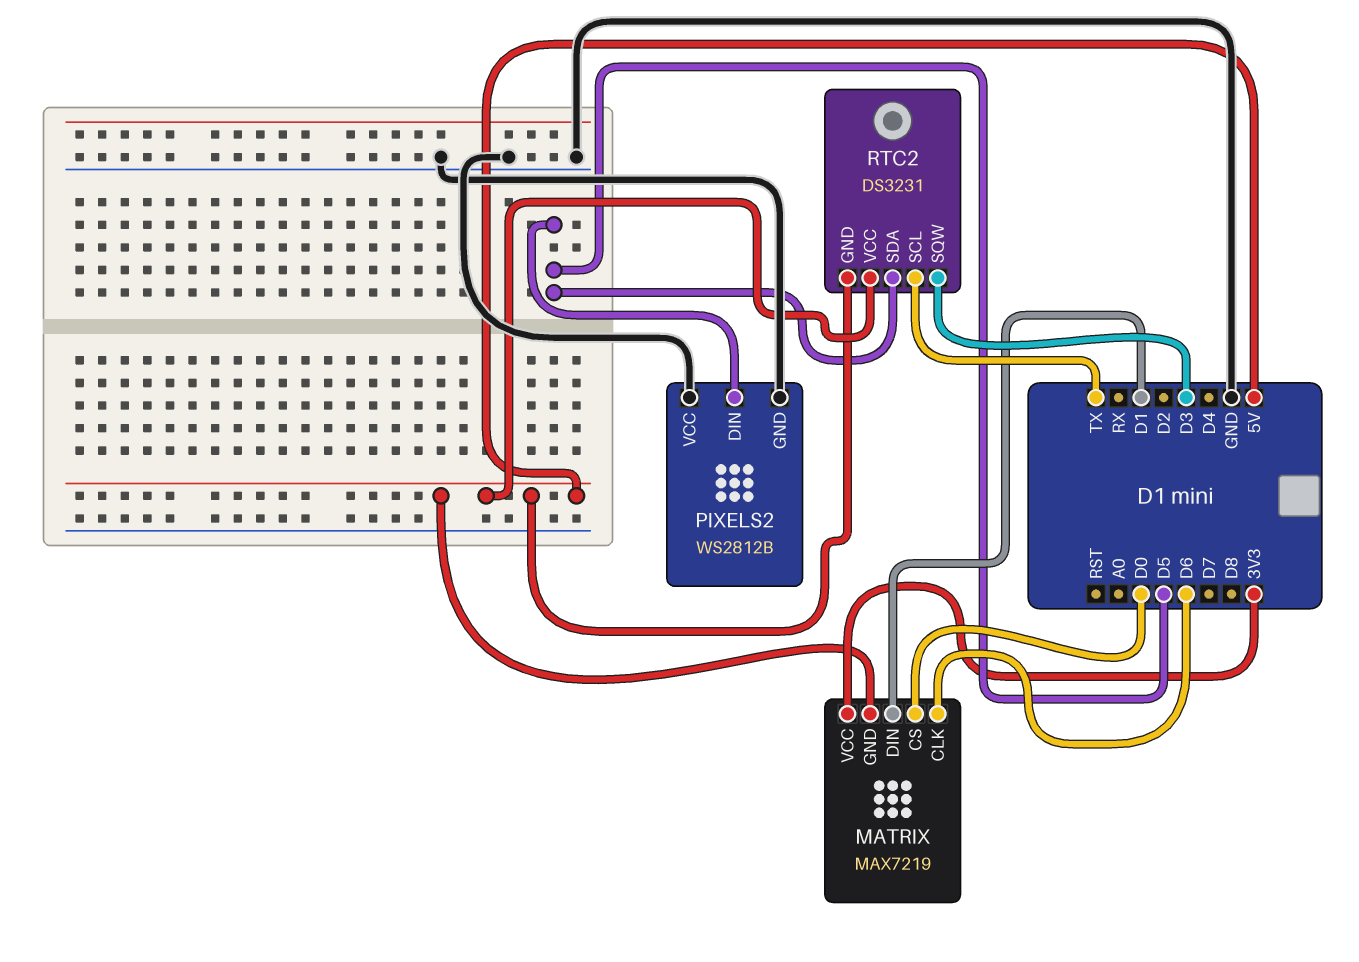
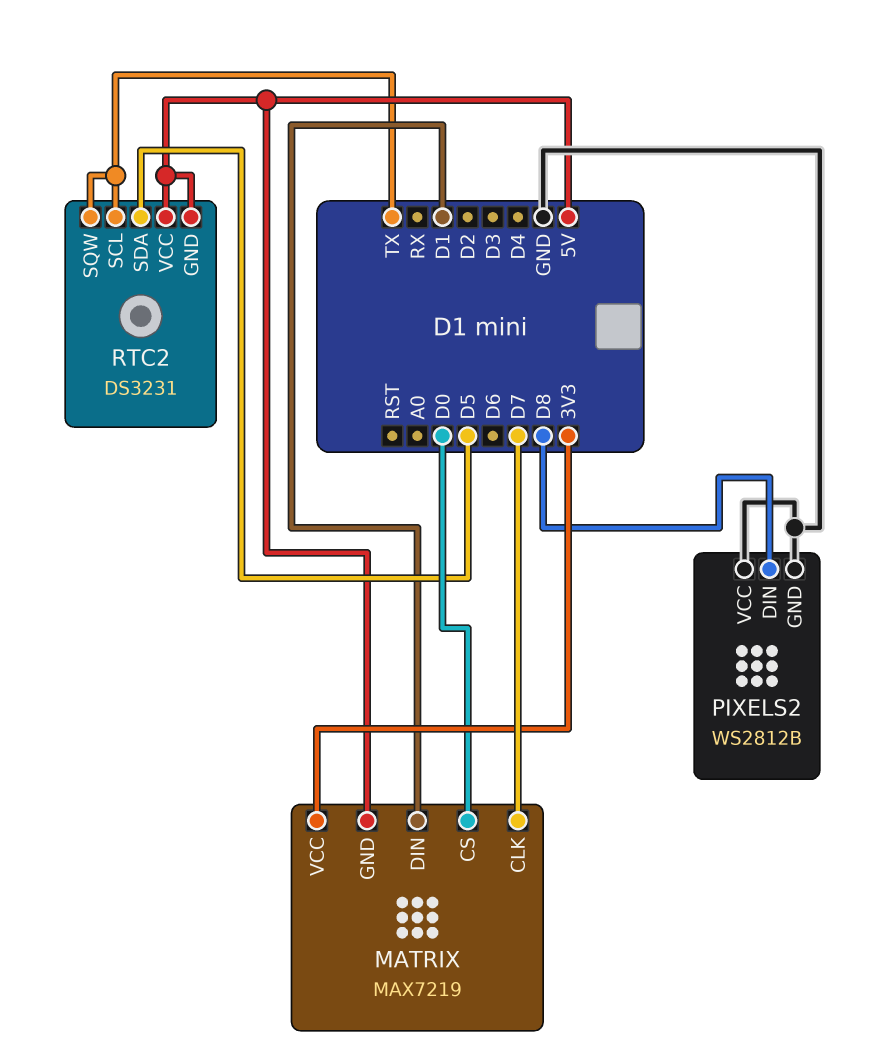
MATRIX pin CLK: D6 -> D7
PIXELS2 pin DIN: D5 -> D8
RTC2 pin SQW: D3 -> TX

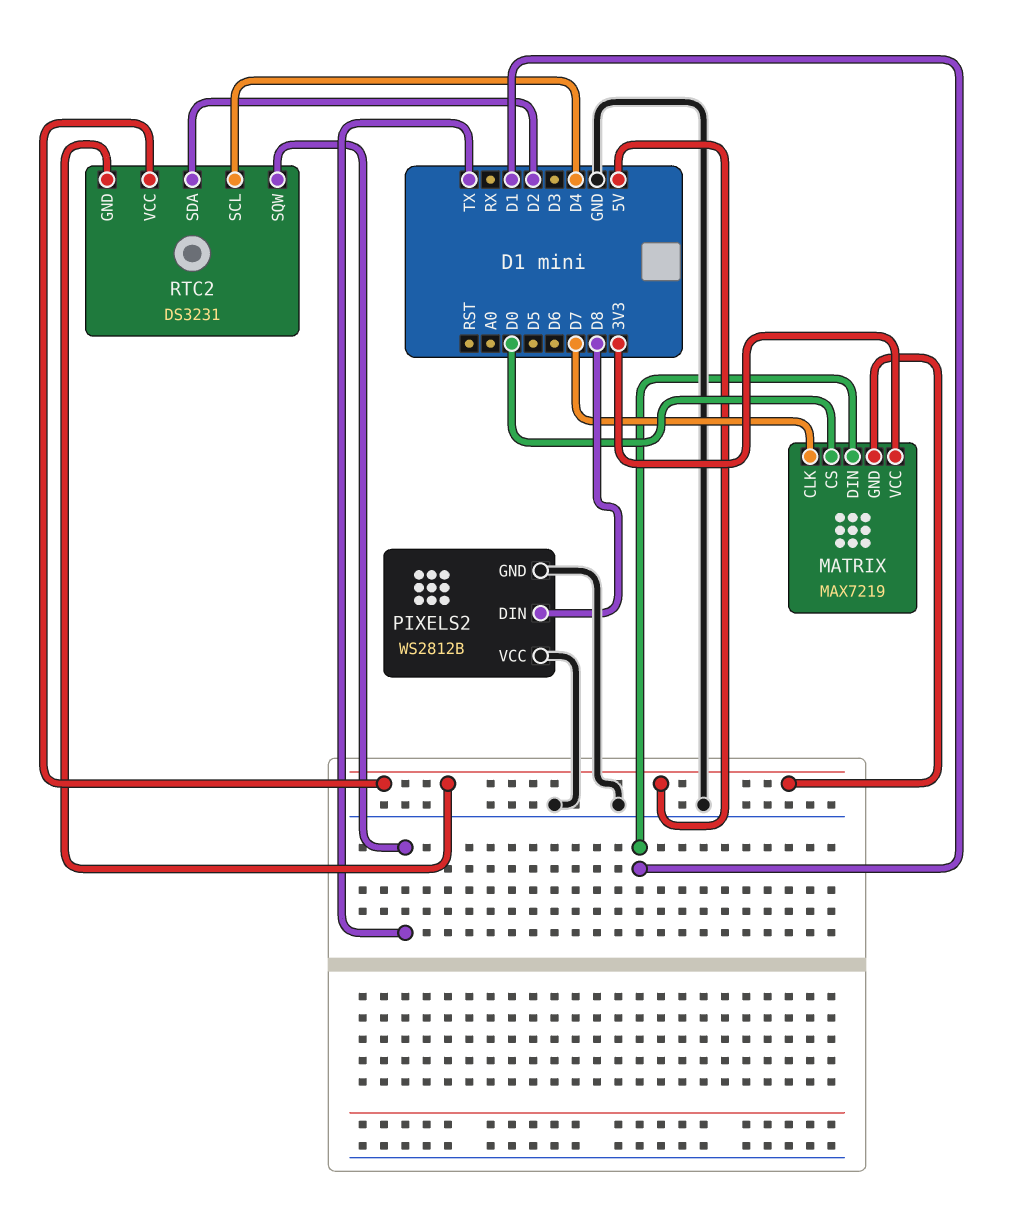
RTC2 pin SCL: TX -> D4
RTC2 pin SDA: D5 -> D2

